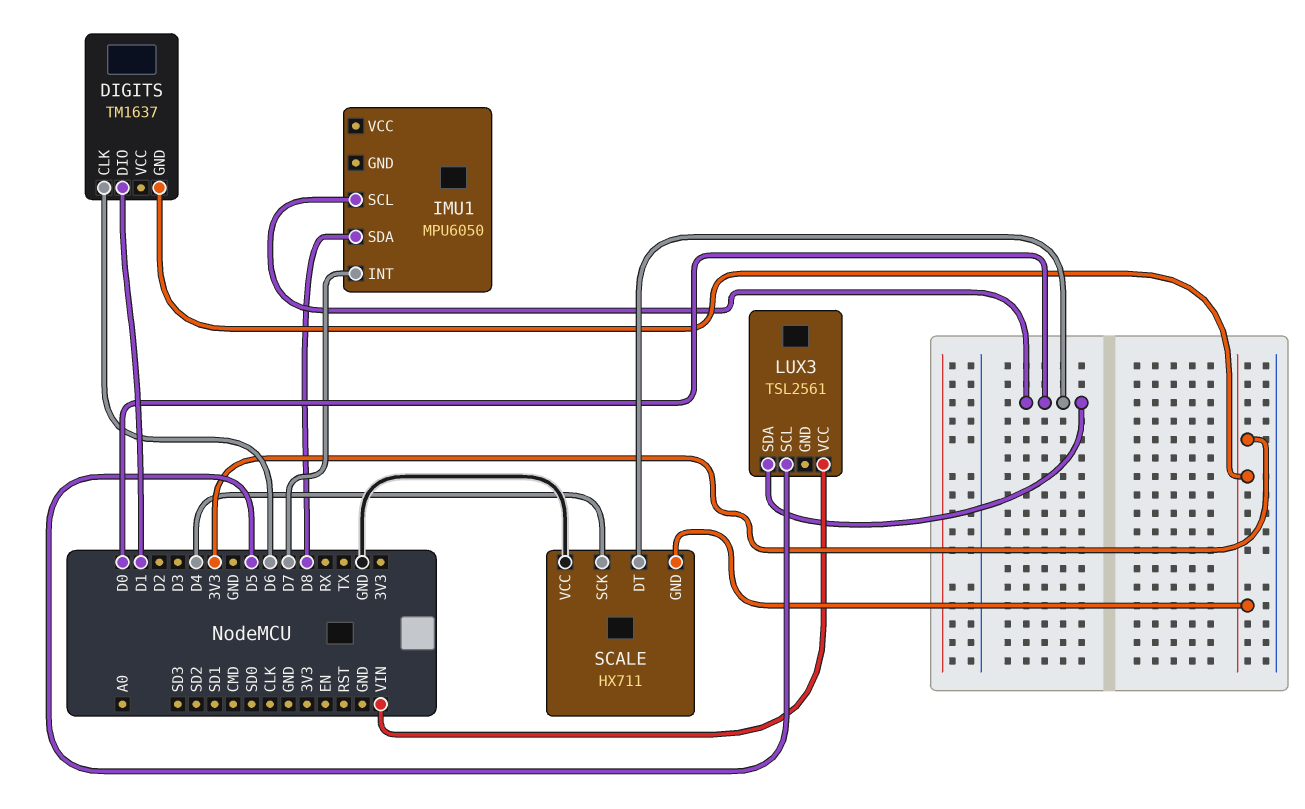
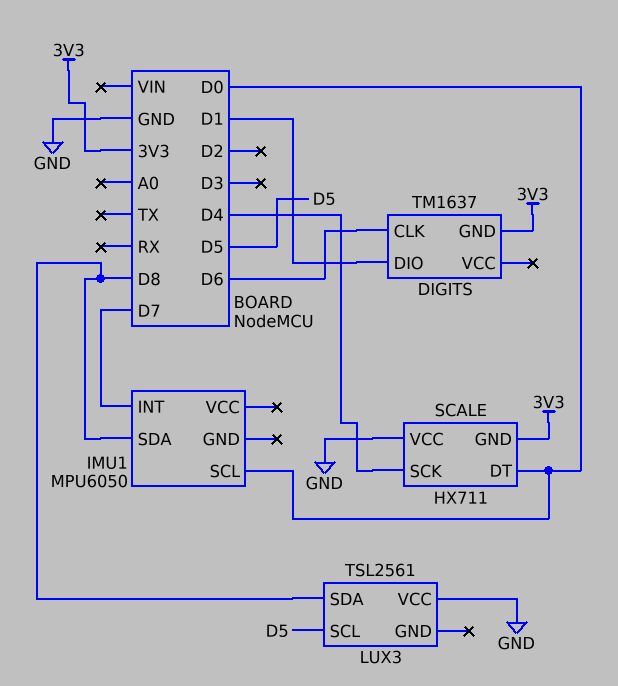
LUX3 pin SDA: D0 -> D8
LUX3 pin VCC: VIN -> GND

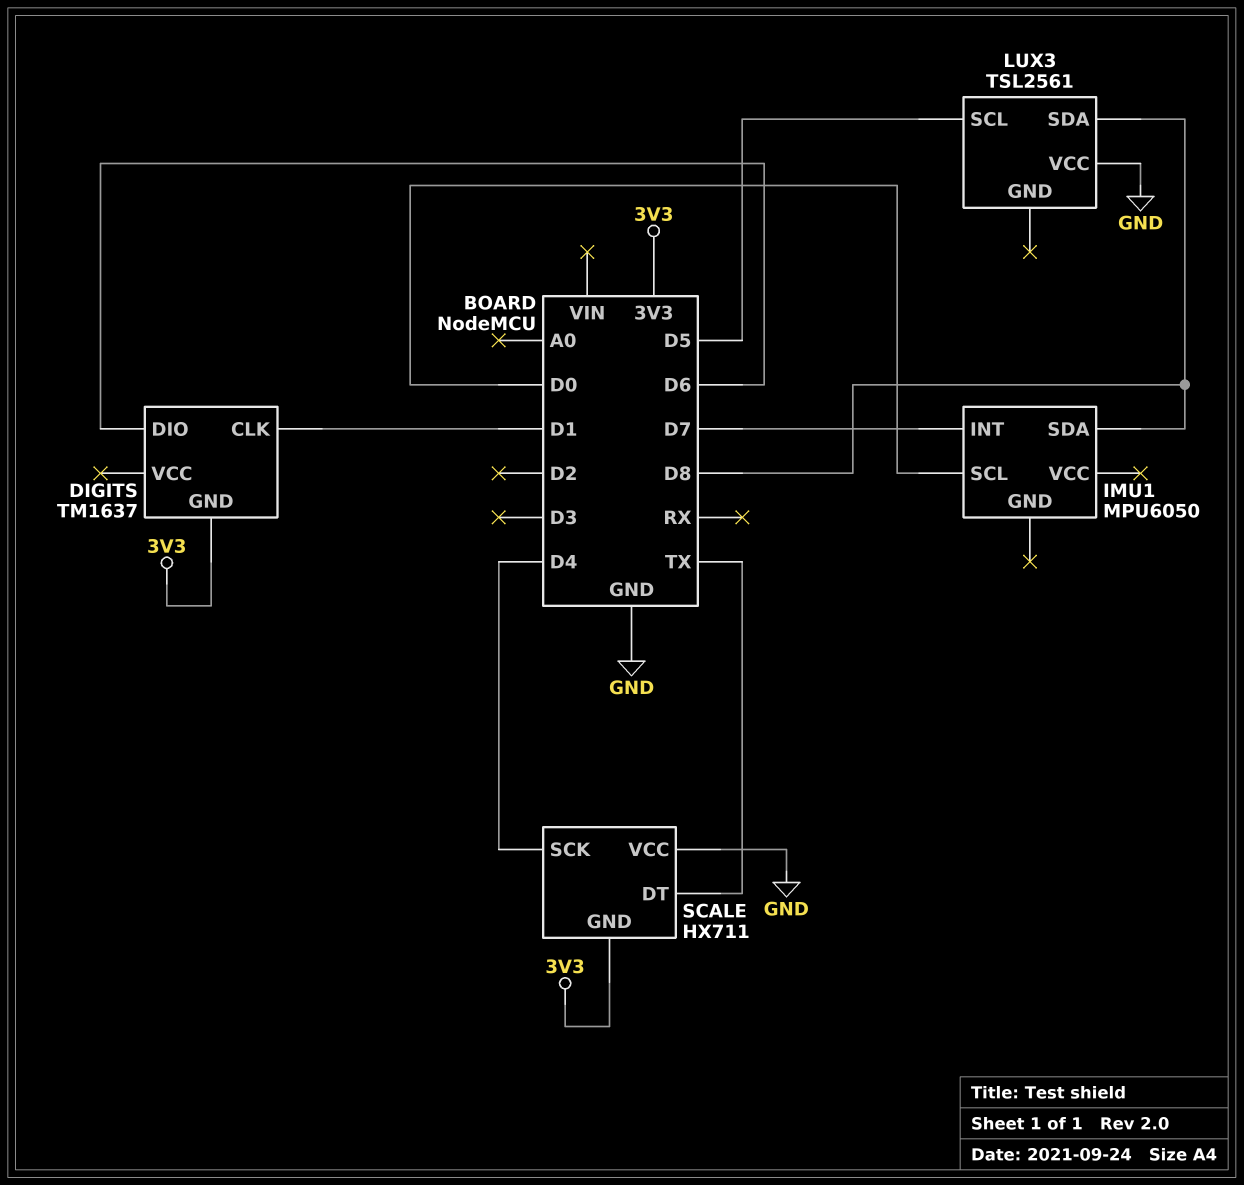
DIGITS pin CLK: D6 -> D1
DIGITS pin DIO: D1 -> D6
SCALE pin DT: D0 -> TX

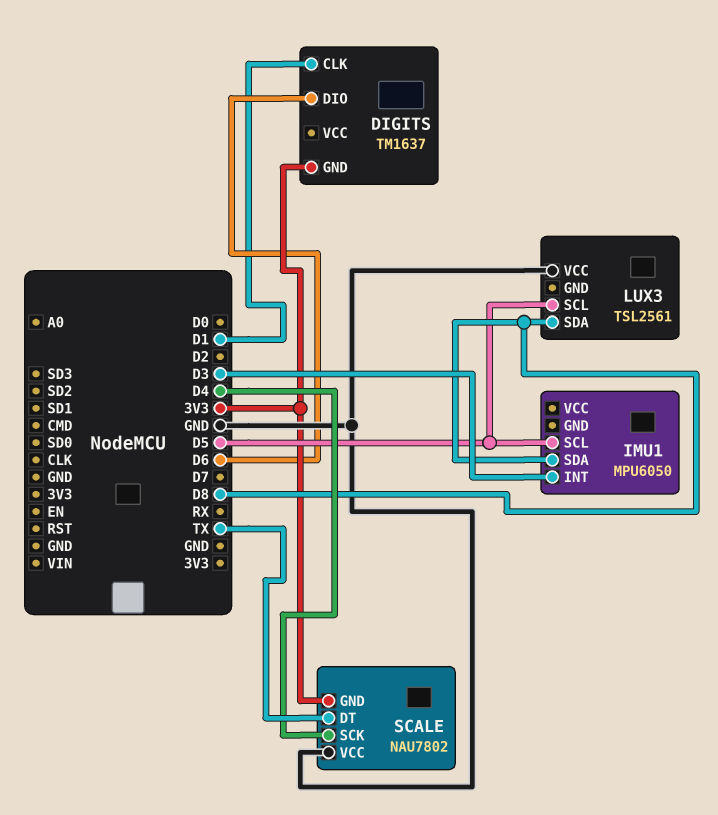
IMU1 pin INT: D7 -> D3
IMU1 pin SCL: D0 -> D5
SCALE: HX711 -> NAU7802

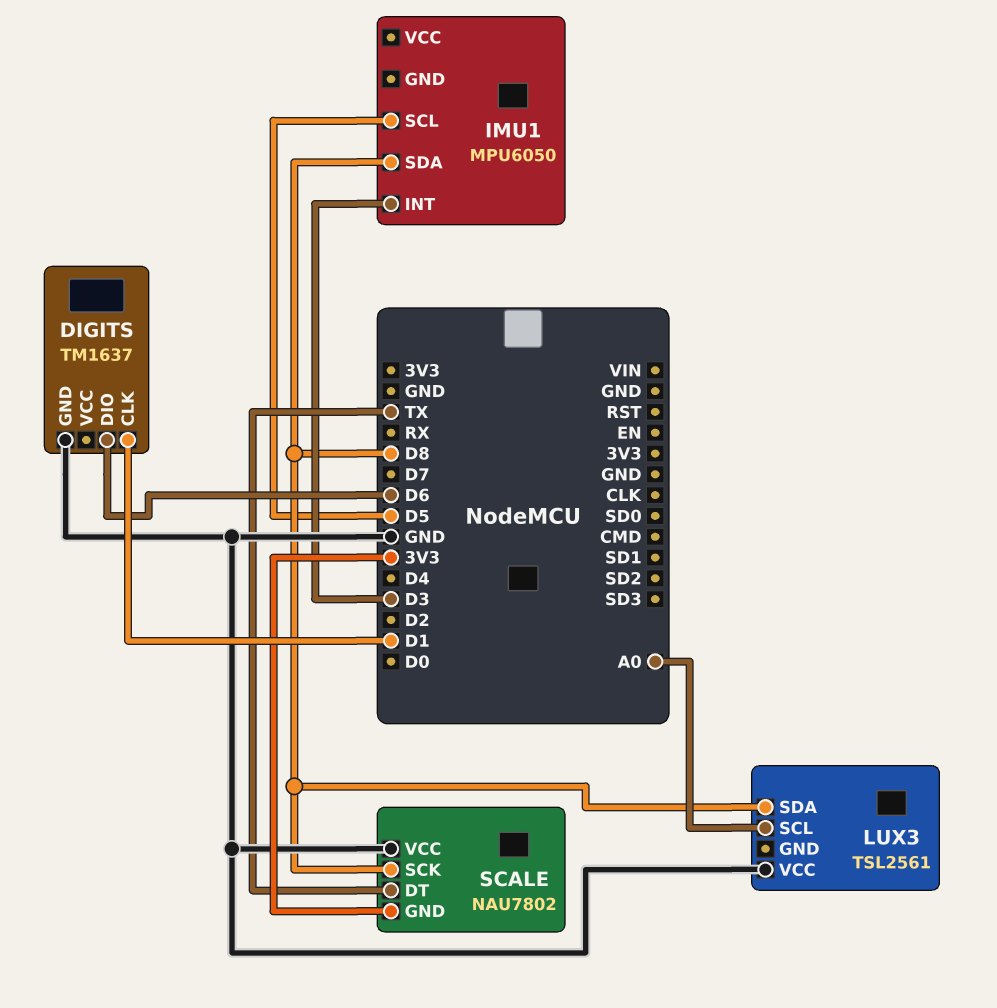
DIGITS pin GND: 3V3 -> GND
LUX3 pin SCL: D5 -> A0
SCALE pin SCK: D4 -> D8

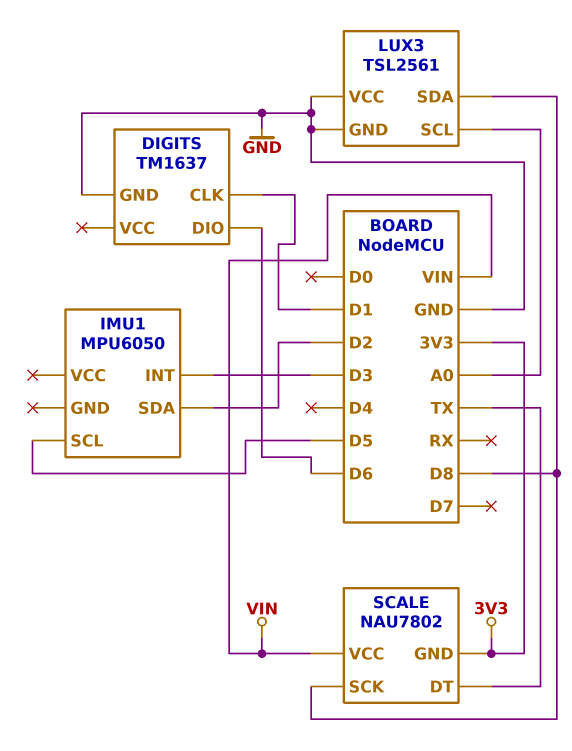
IMU1 pin SDA: D8 -> D2
LUX3 pin GND: none -> GND
SCALE pin VCC: GND -> VIN

